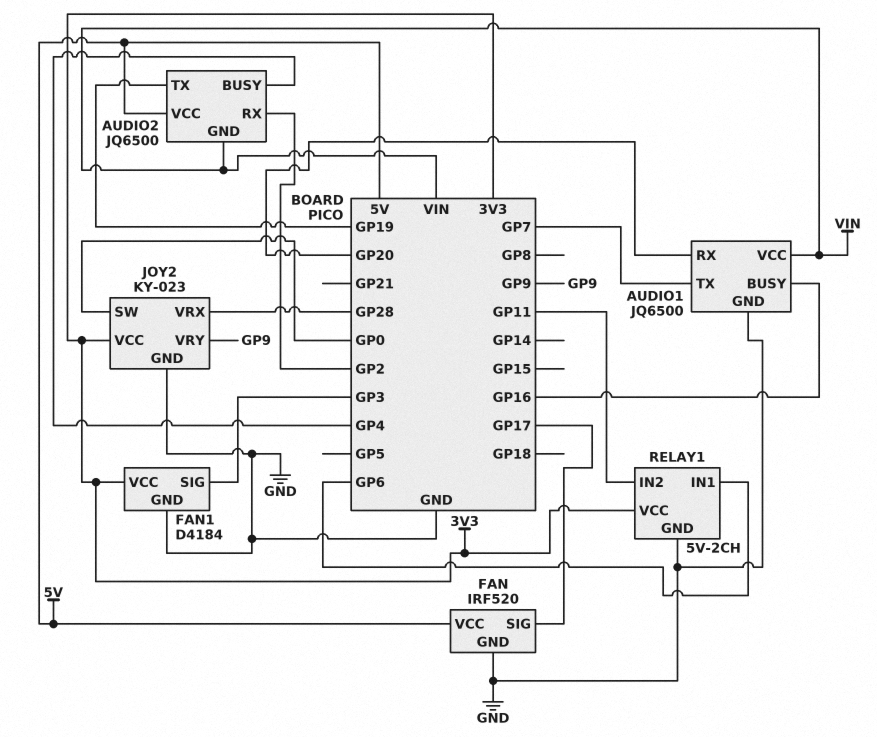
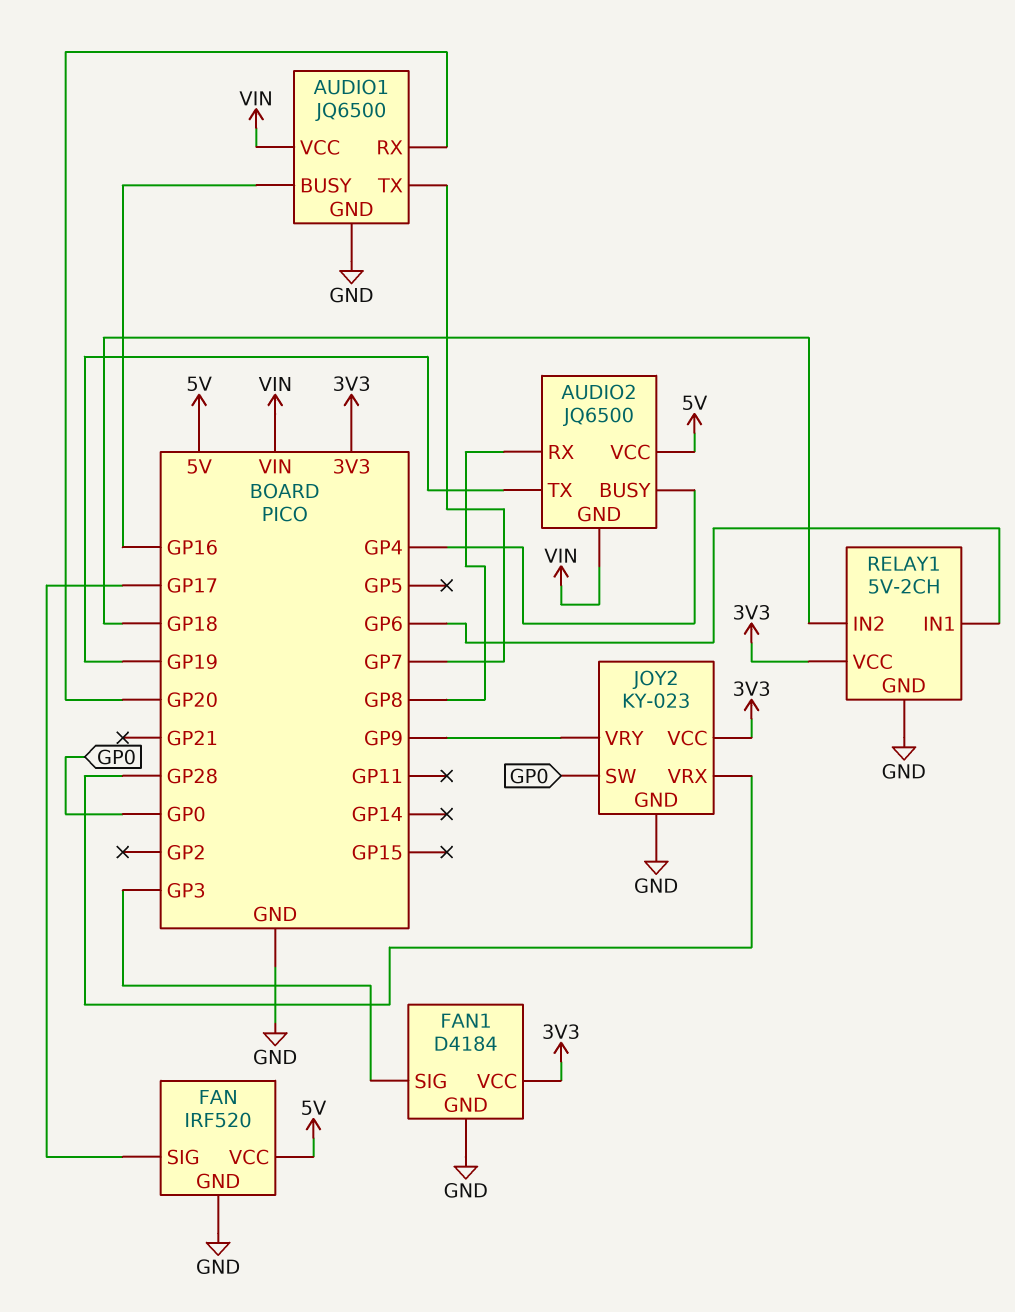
AUDIO2 pin RX: GP2 -> GP8
RELAY1 pin IN2: GP11 -> GP18

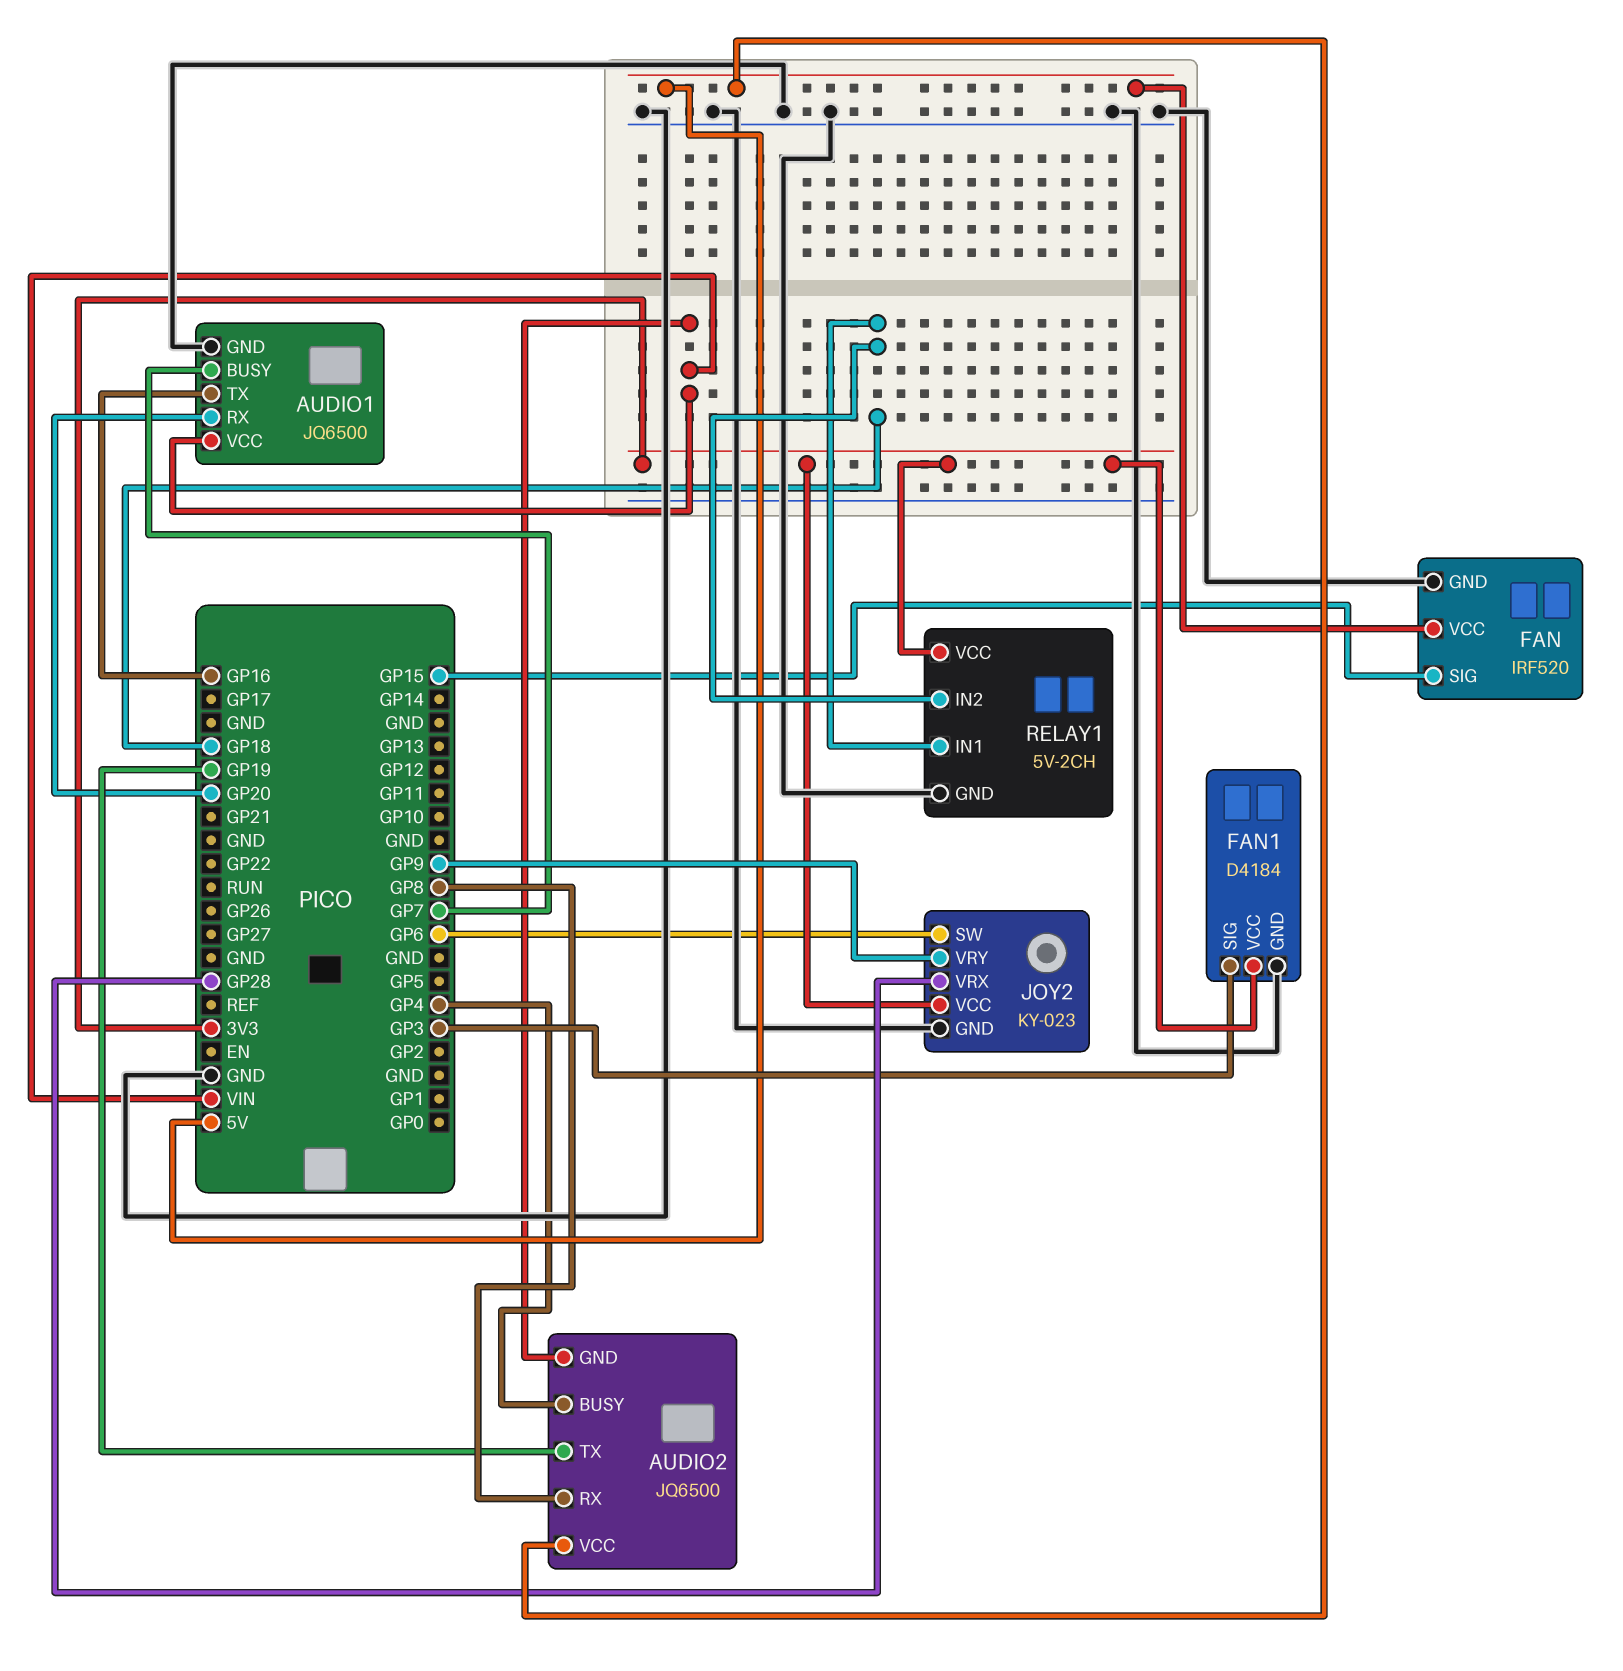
AUDIO1 pin BUSY: GP16 -> GP7
AUDIO1 pin TX: GP7 -> GP16
FAN pin SIG: GP17 -> GP15
JOY2 pin SW: GP0 -> GP6
RELAY1 pin IN1: GP6 -> GP18

